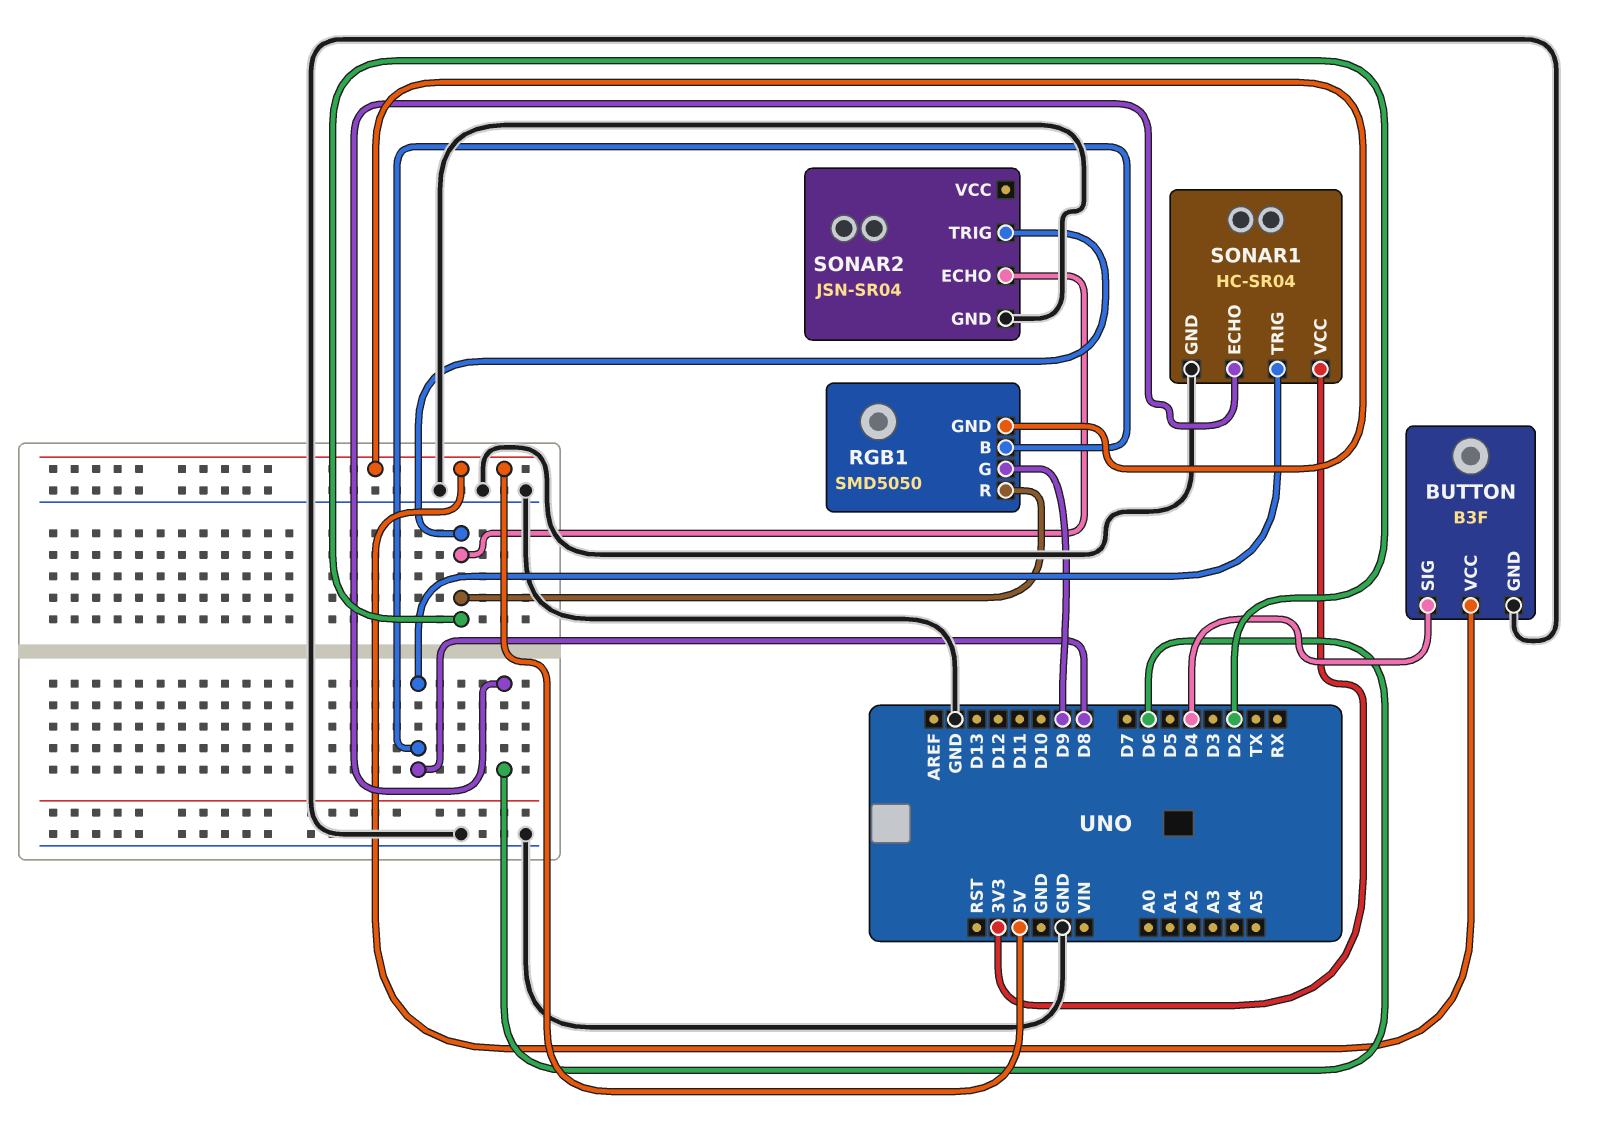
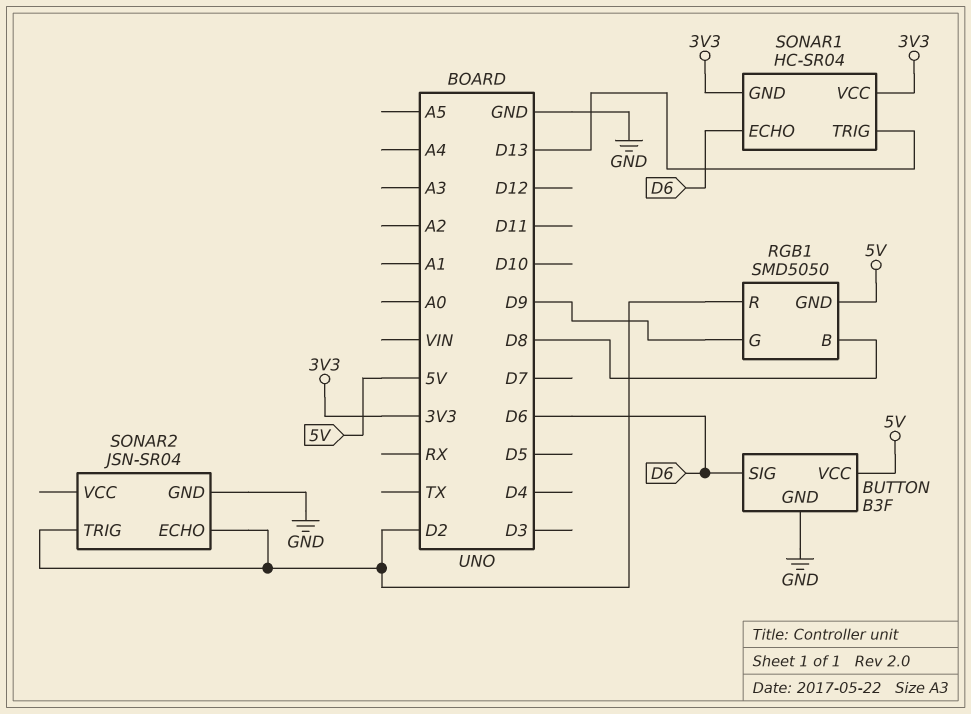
BUTTON pin SIG: D4 -> D6
SONAR1 pin GND: GND -> 3V3
SONAR1 pin TRIG: D8 -> D13

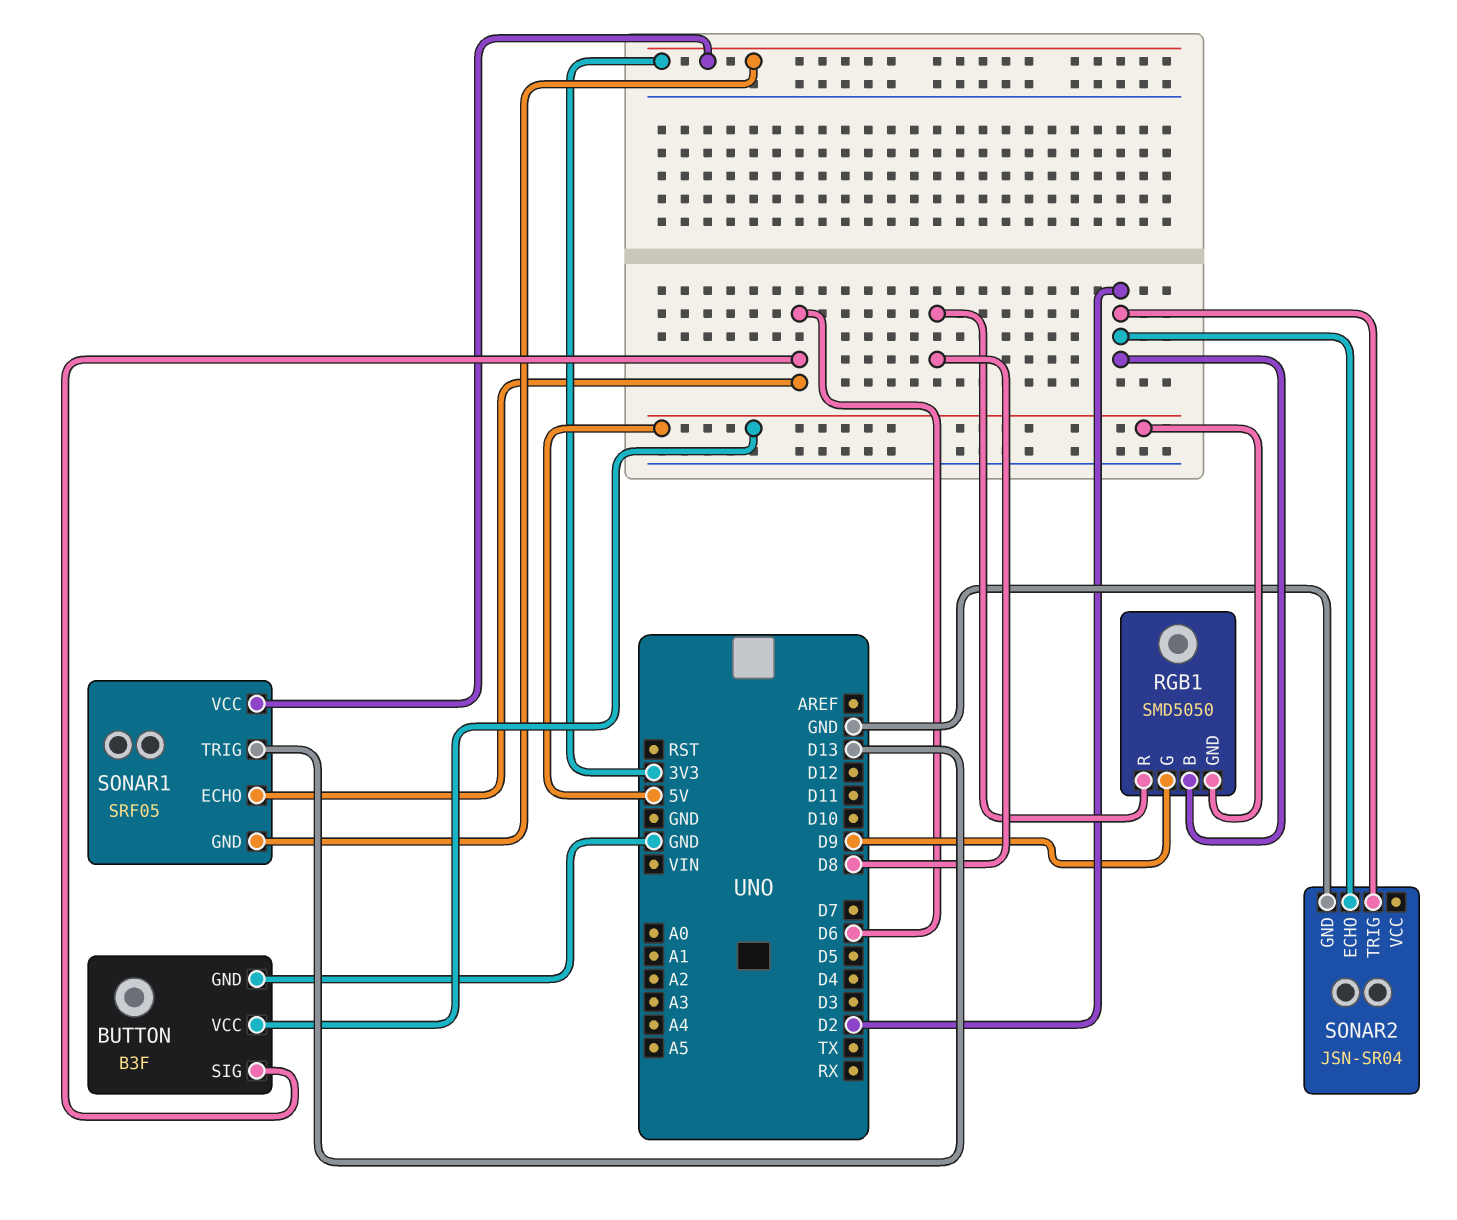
RGB1 pin B: D8 -> D2
RGB1 pin R: D2 -> D8
SONAR1: HC-SR04 -> SRF05

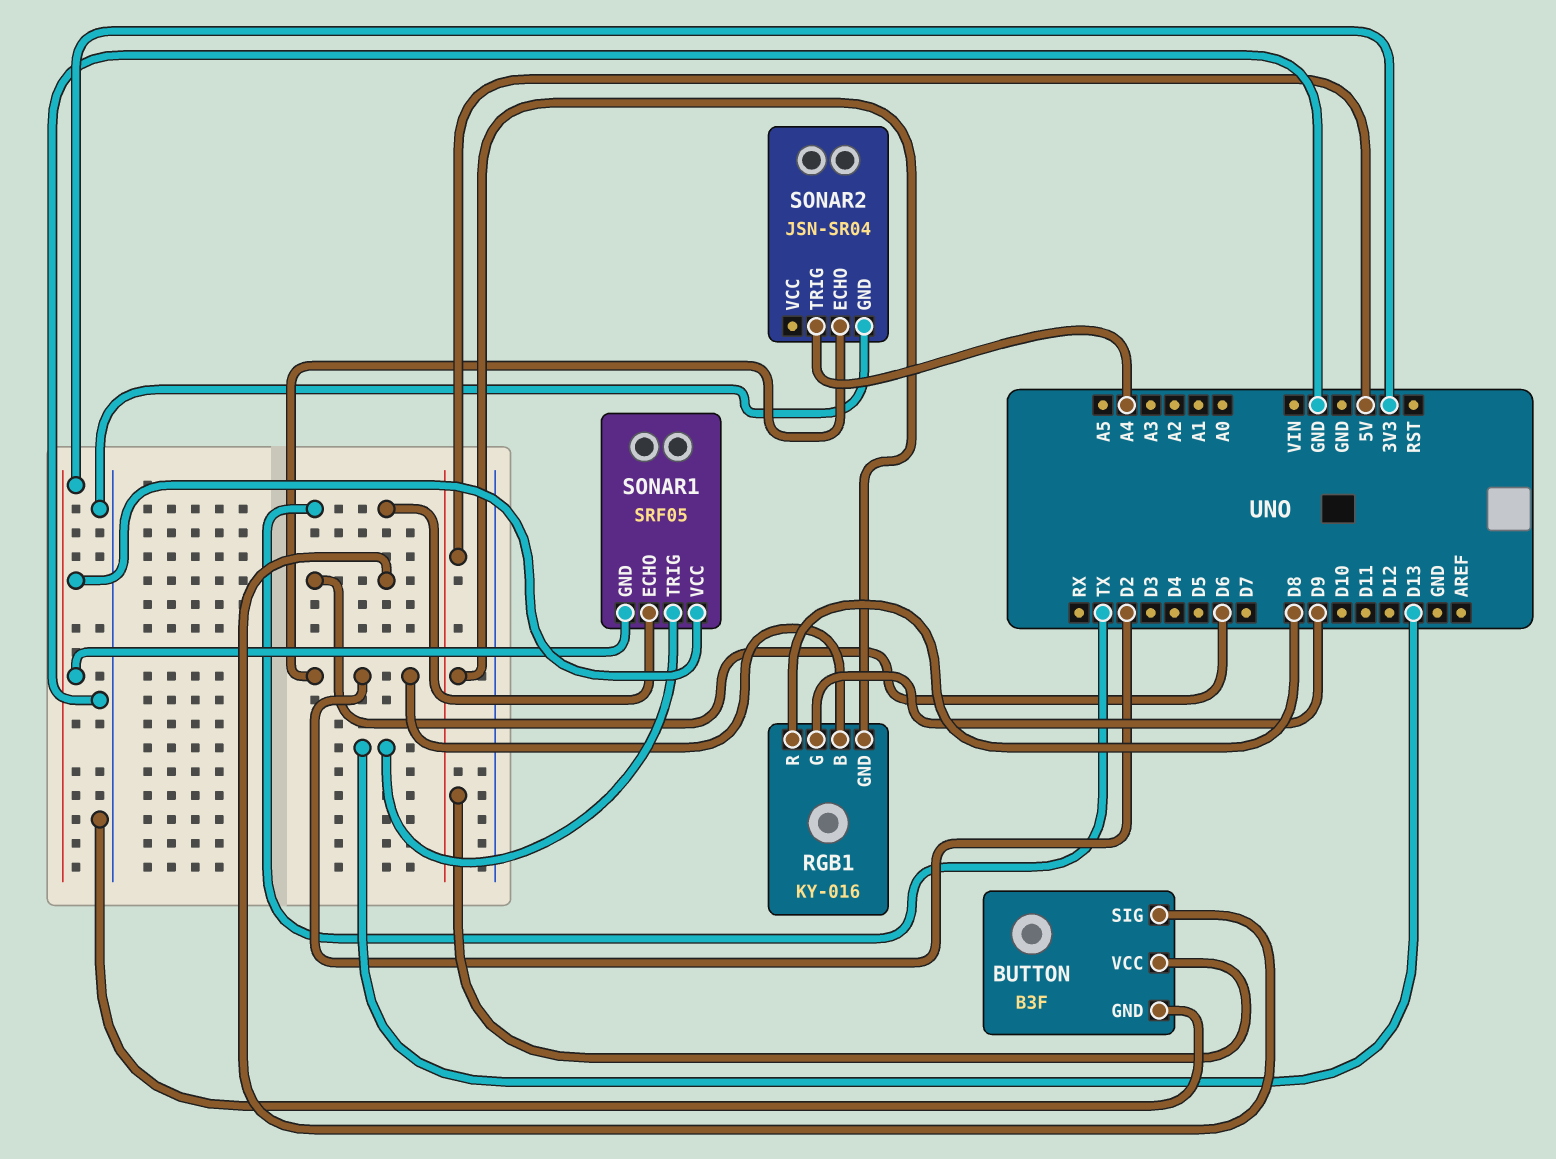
RGB1: SMD5050 -> KY-016
SONAR1 pin ECHO: D6 -> TX
SONAR2 pin TRIG: D2 -> A4

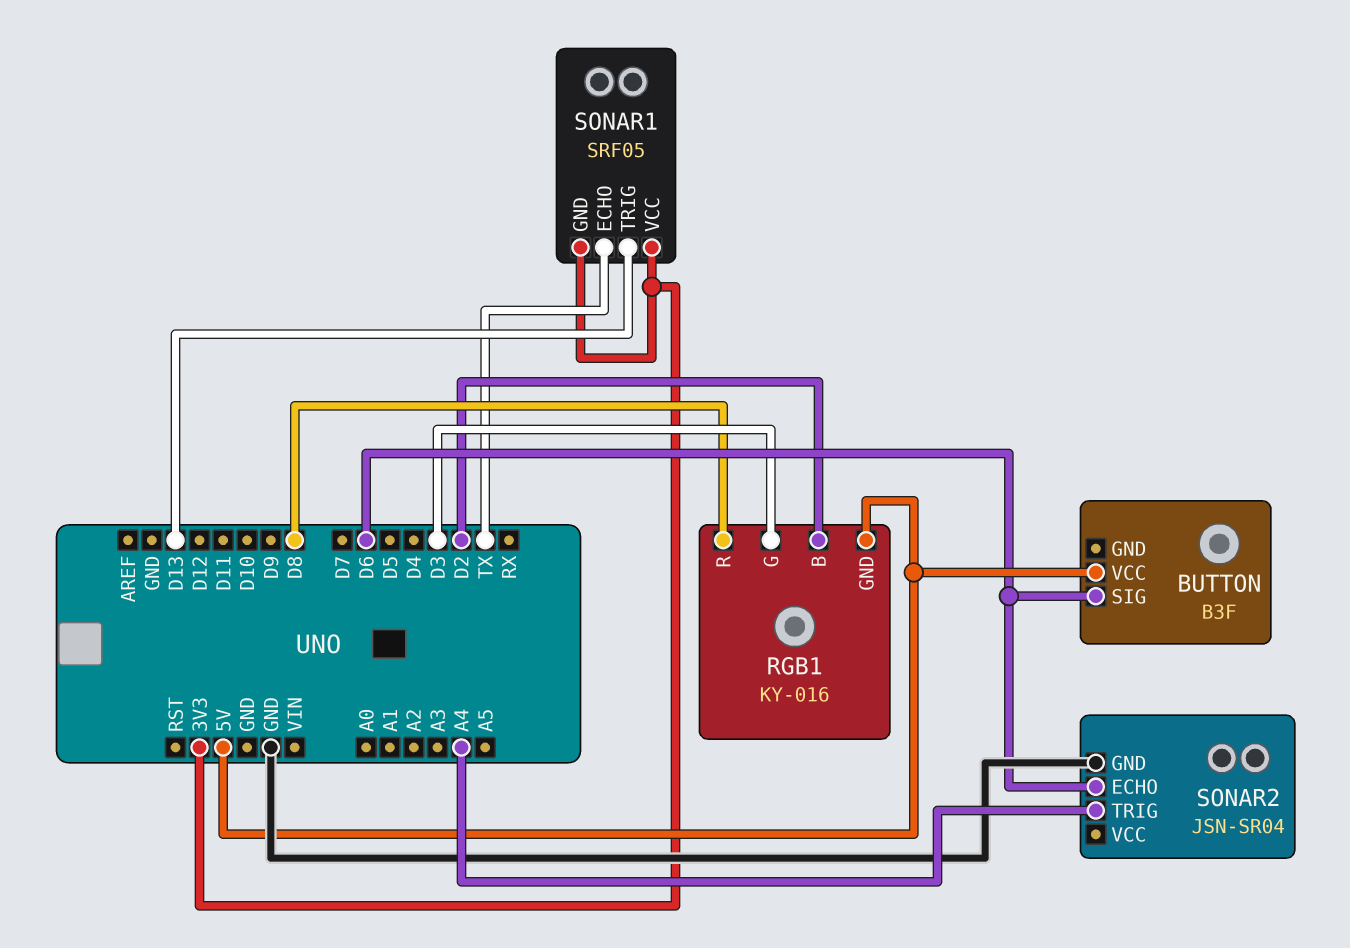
BUTTON pin GND: GND -> none
RGB1 pin G: D9 -> D3
SONAR2 pin ECHO: D2 -> D6

